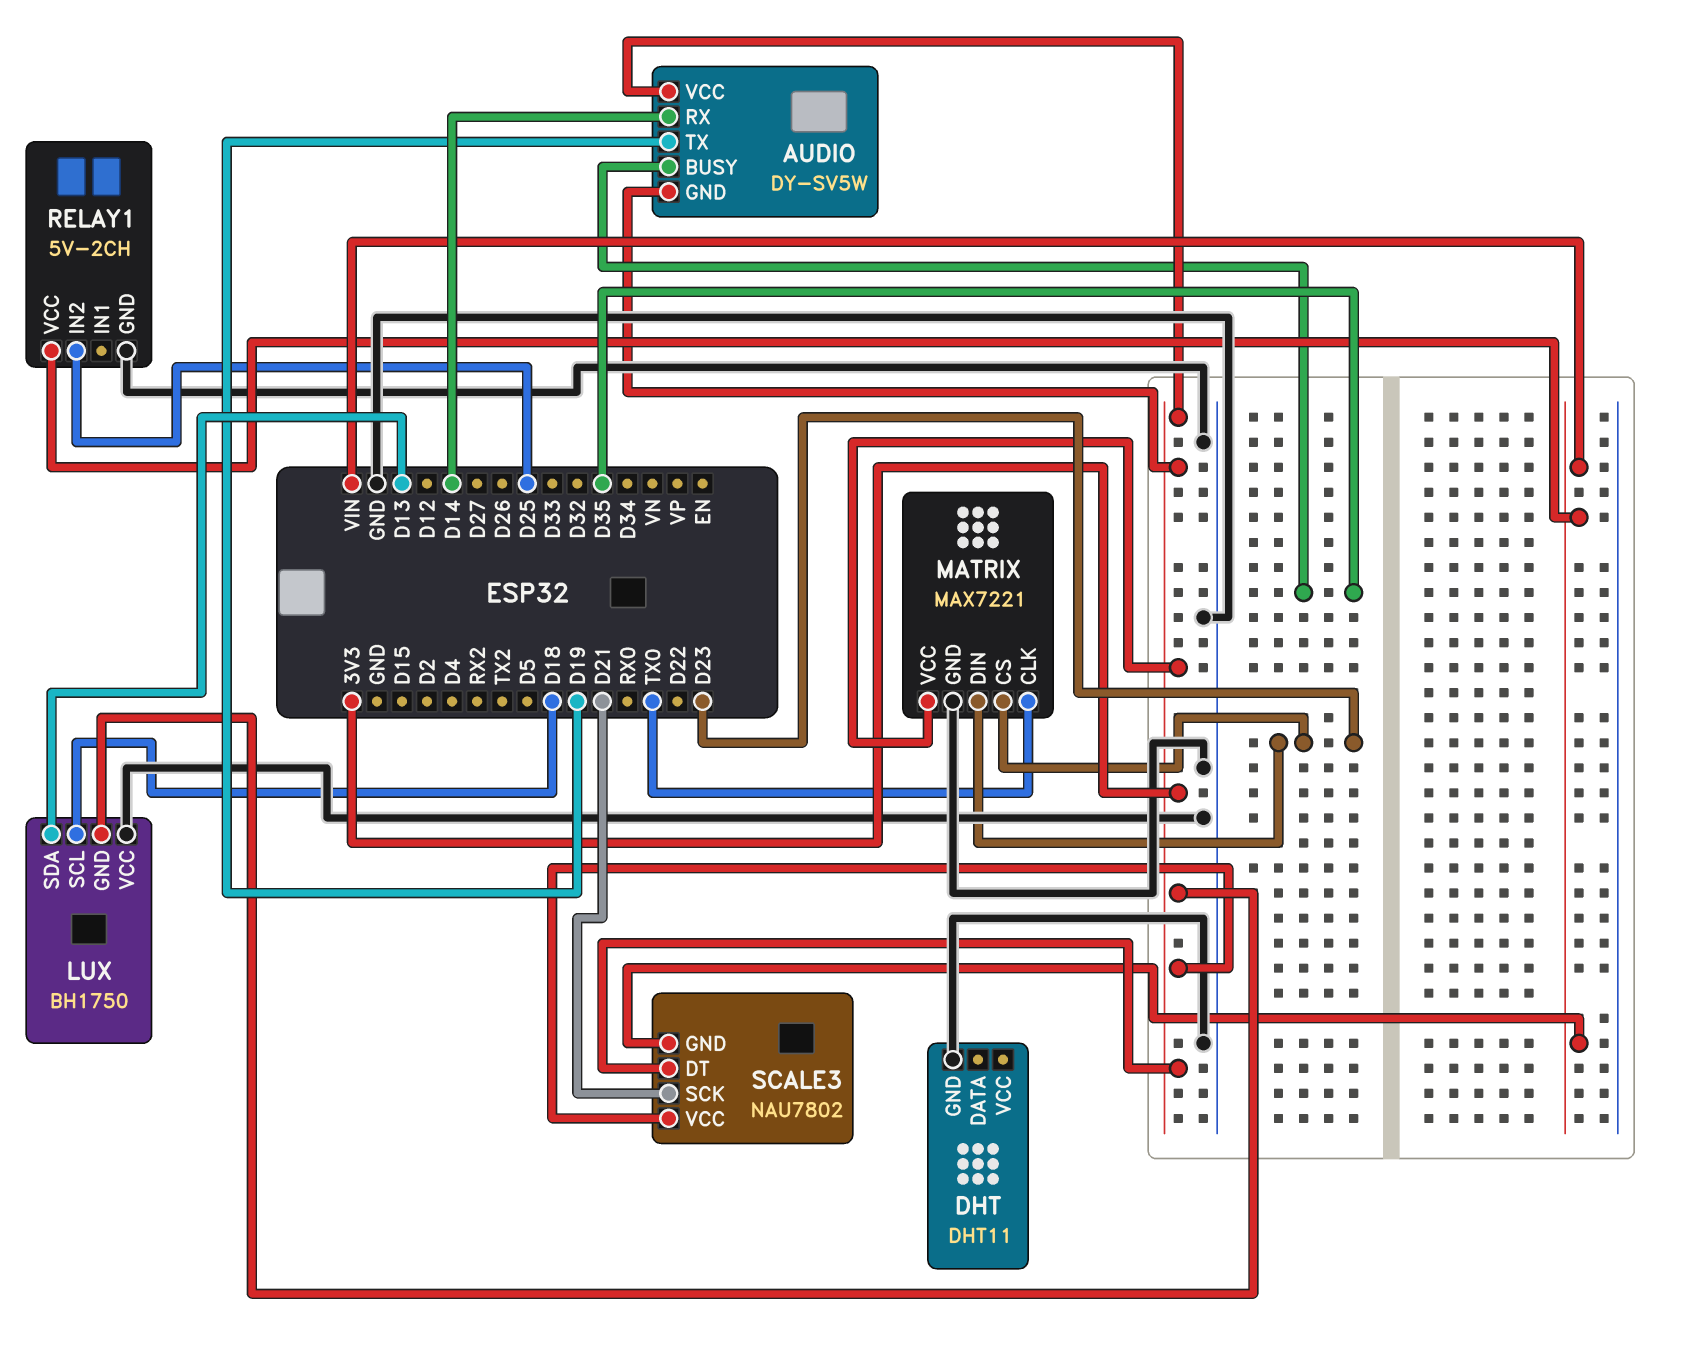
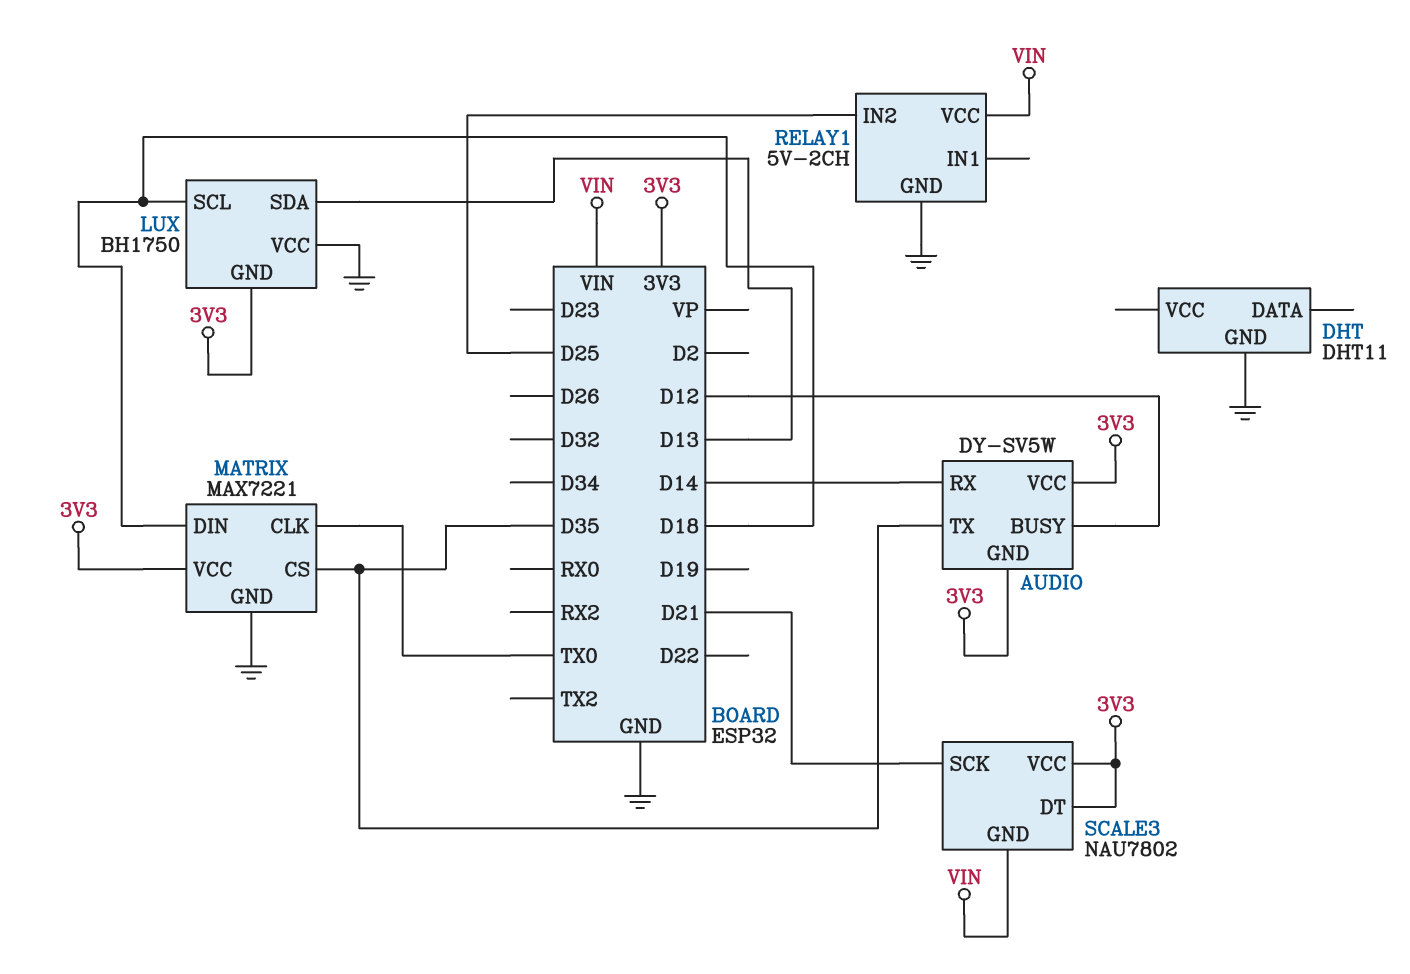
AUDIO pin BUSY: D35 -> D12
AUDIO pin TX: D19 -> D35
MATRIX pin CS: D23 -> D35
MATRIX pin DIN: D23 -> D18

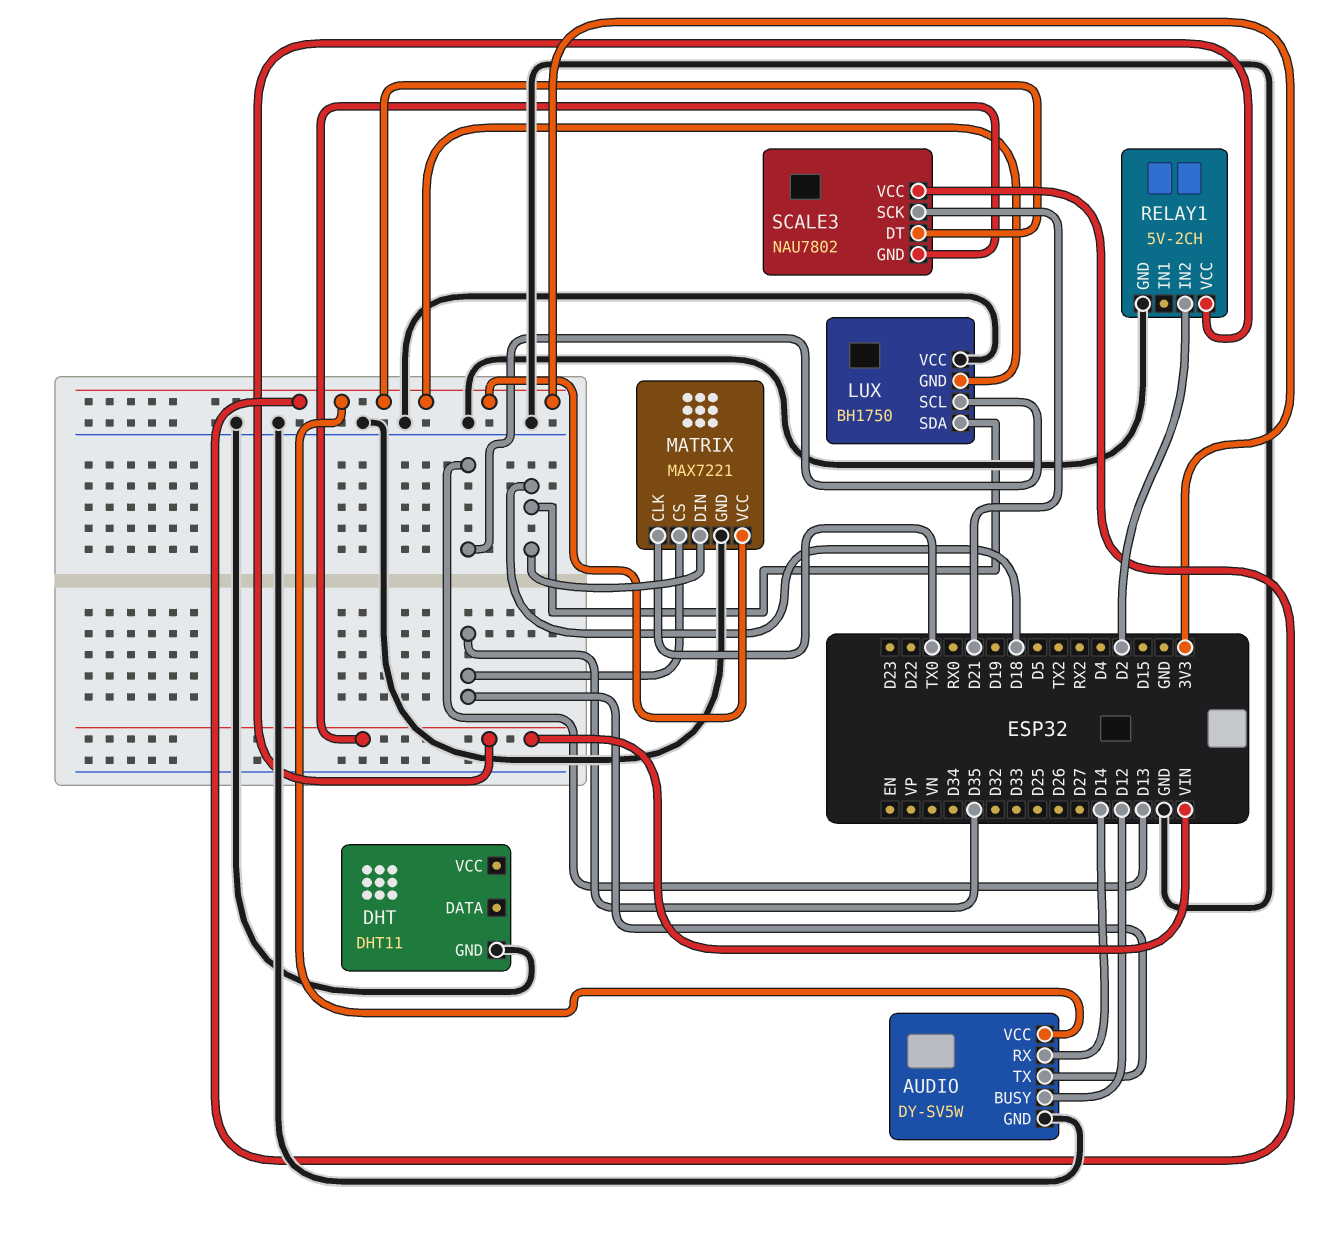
AUDIO pin GND: 3V3 -> GND
LUX pin SCL: D18 -> D13
LUX pin SDA: D13 -> D18
RELAY1 pin IN2: D25 -> D2

